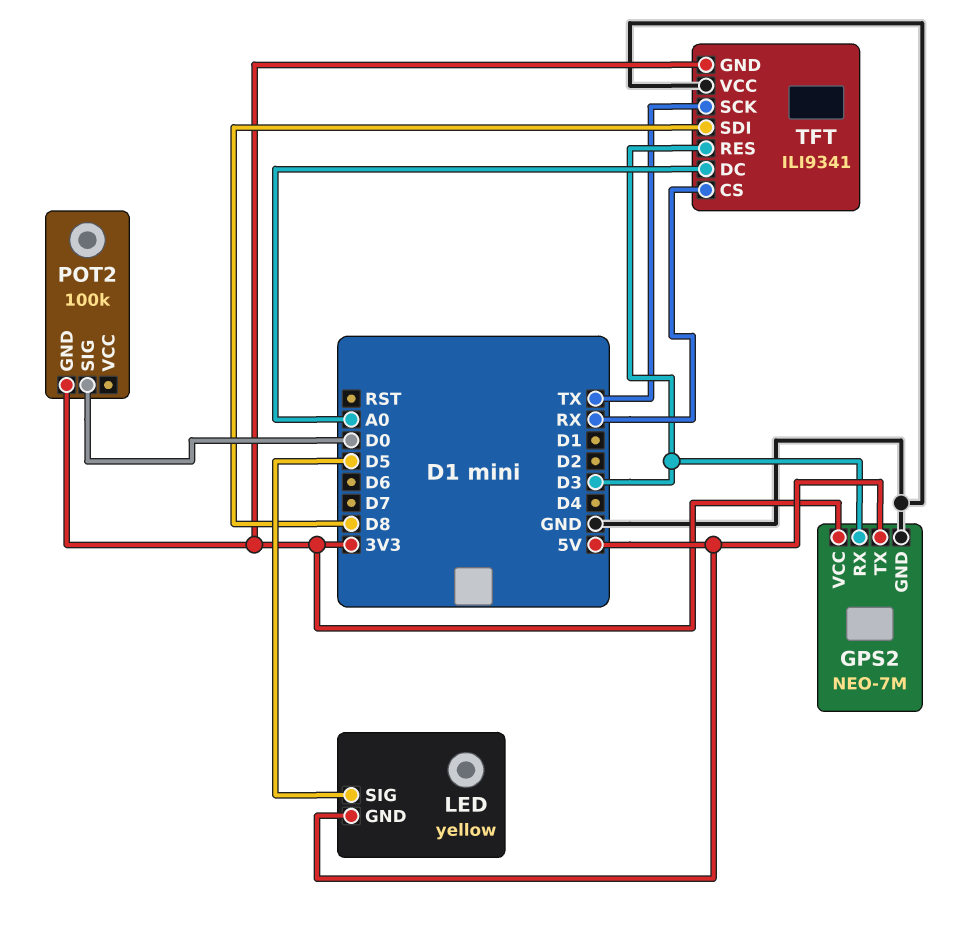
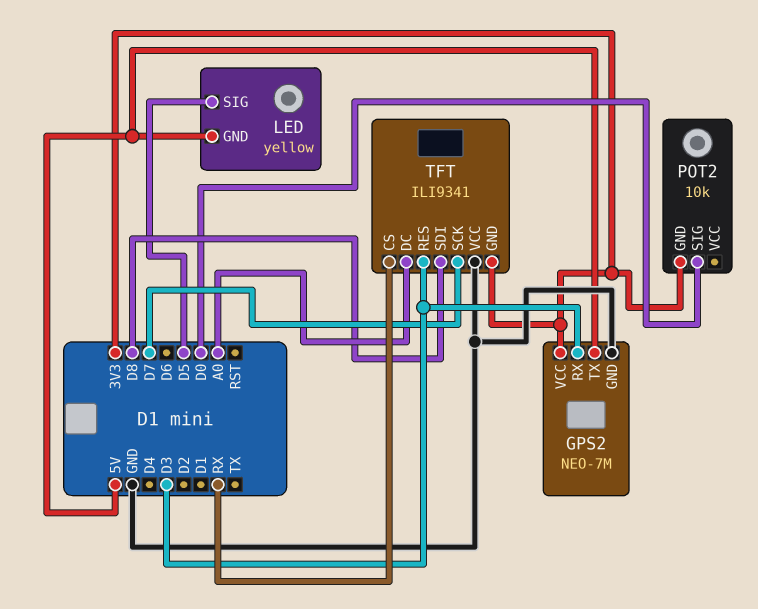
POT2: 100k -> 10k
TFT pin SCK: TX -> D7

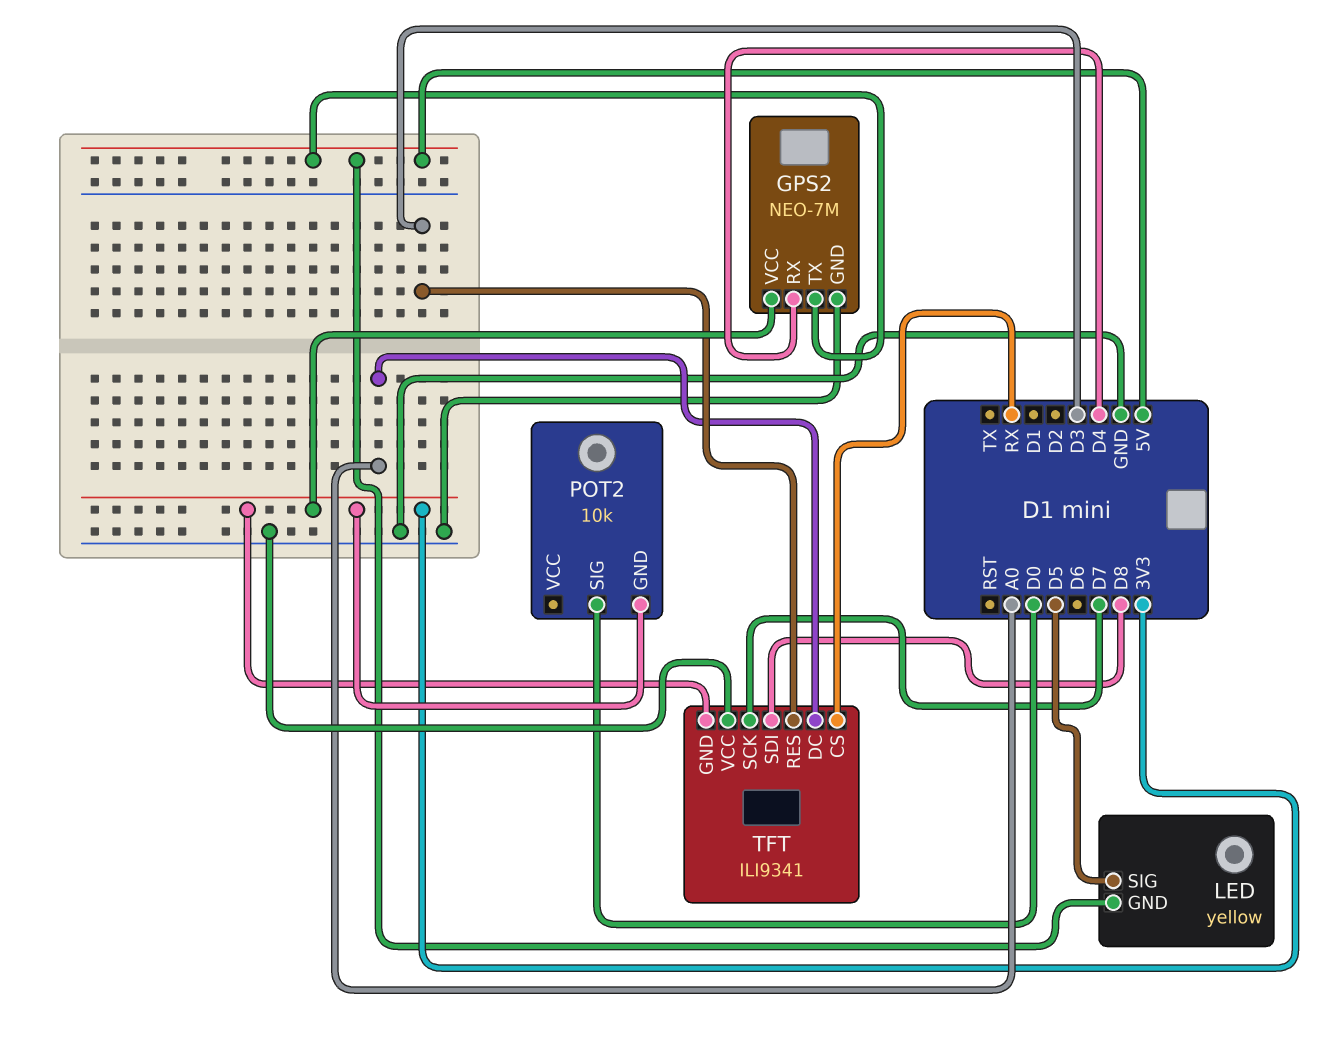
GPS2 pin RX: D3 -> D4

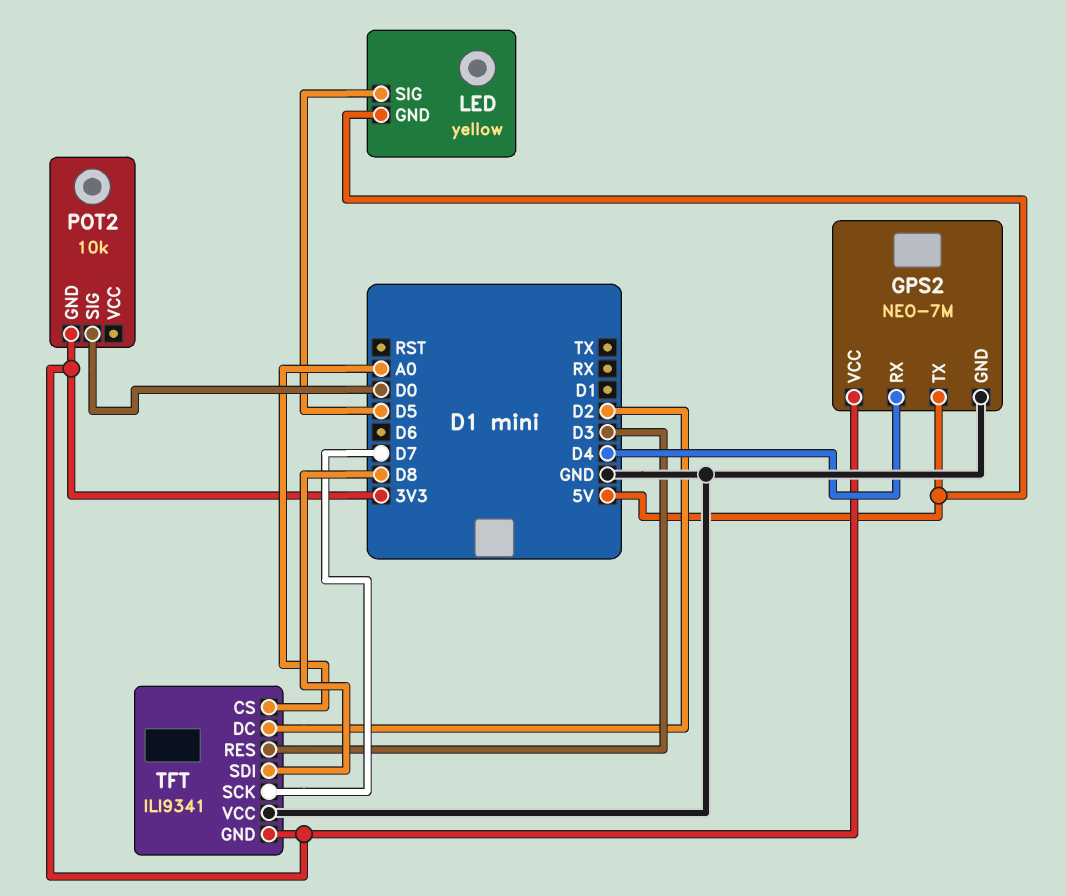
TFT pin CS: RX -> A0
TFT pin DC: A0 -> D2

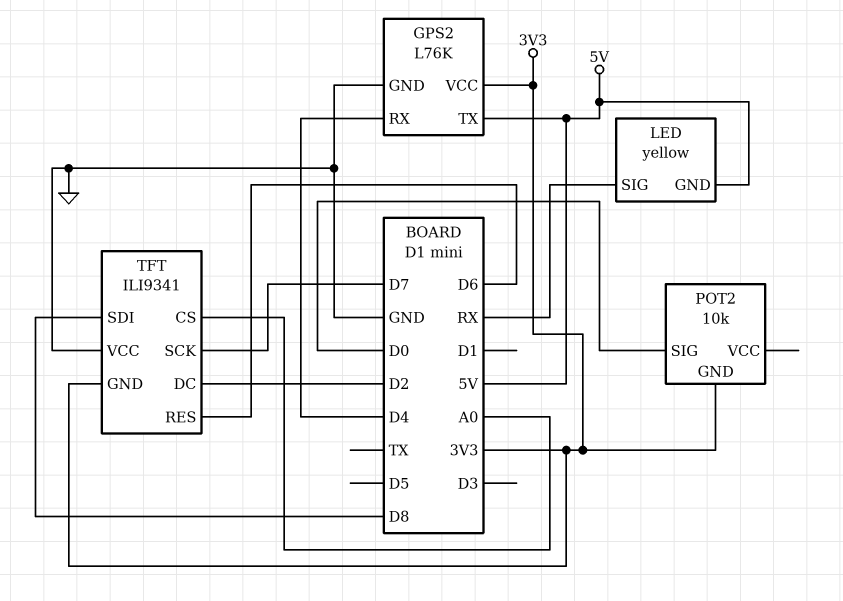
GPS2: NEO-7M -> L76K
LED pin SIG: D5 -> RX
TFT pin RES: D3 -> D6

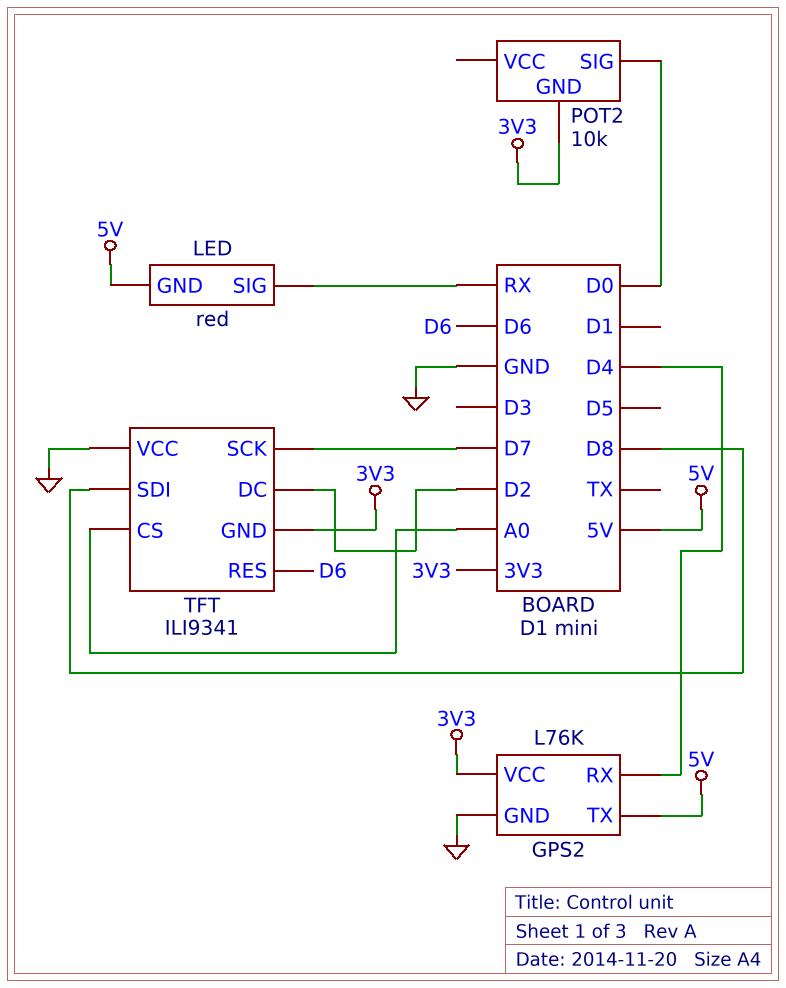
LED: yellow -> red

